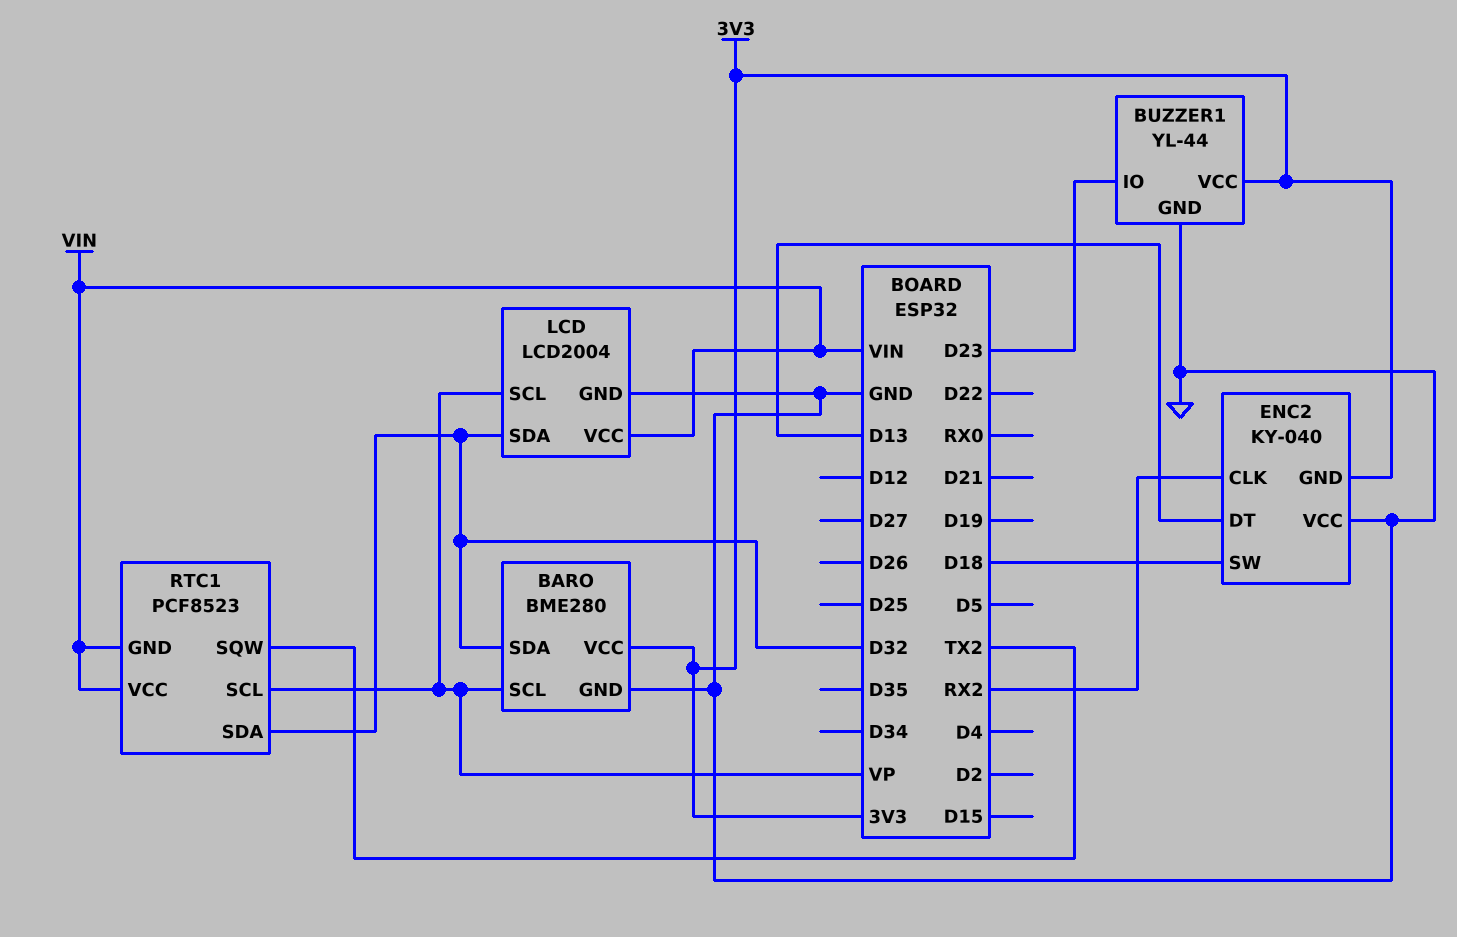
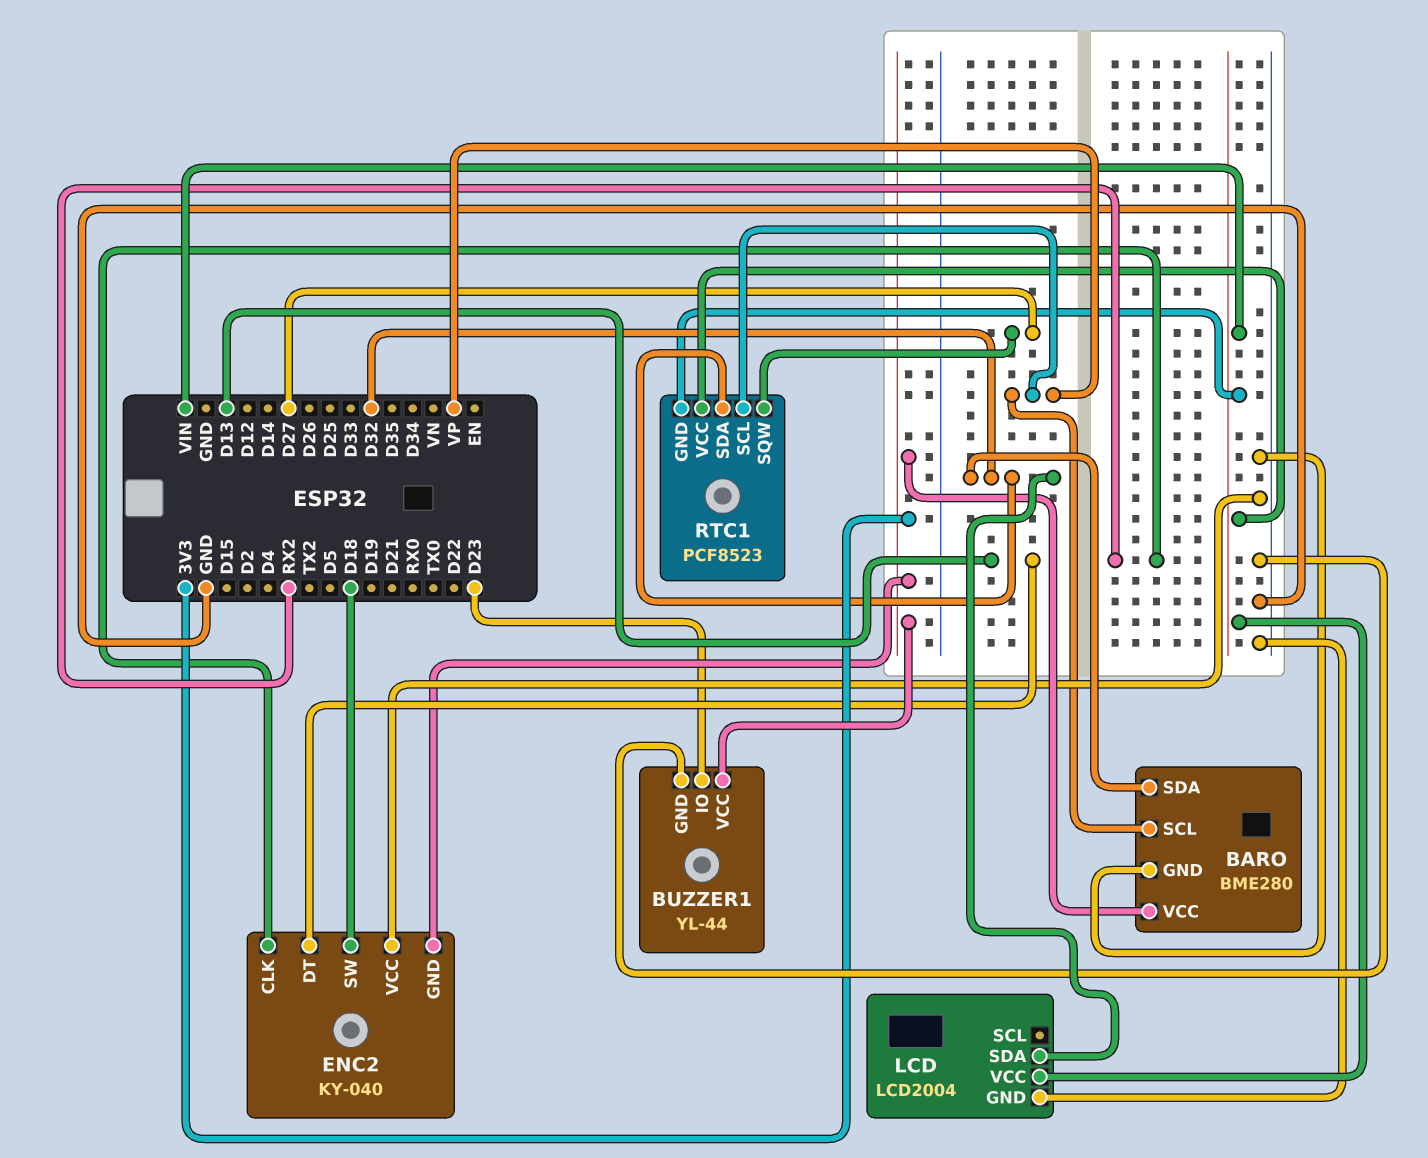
LCD pin SCL: VP -> none
RTC1 pin SQW: TX2 -> D27

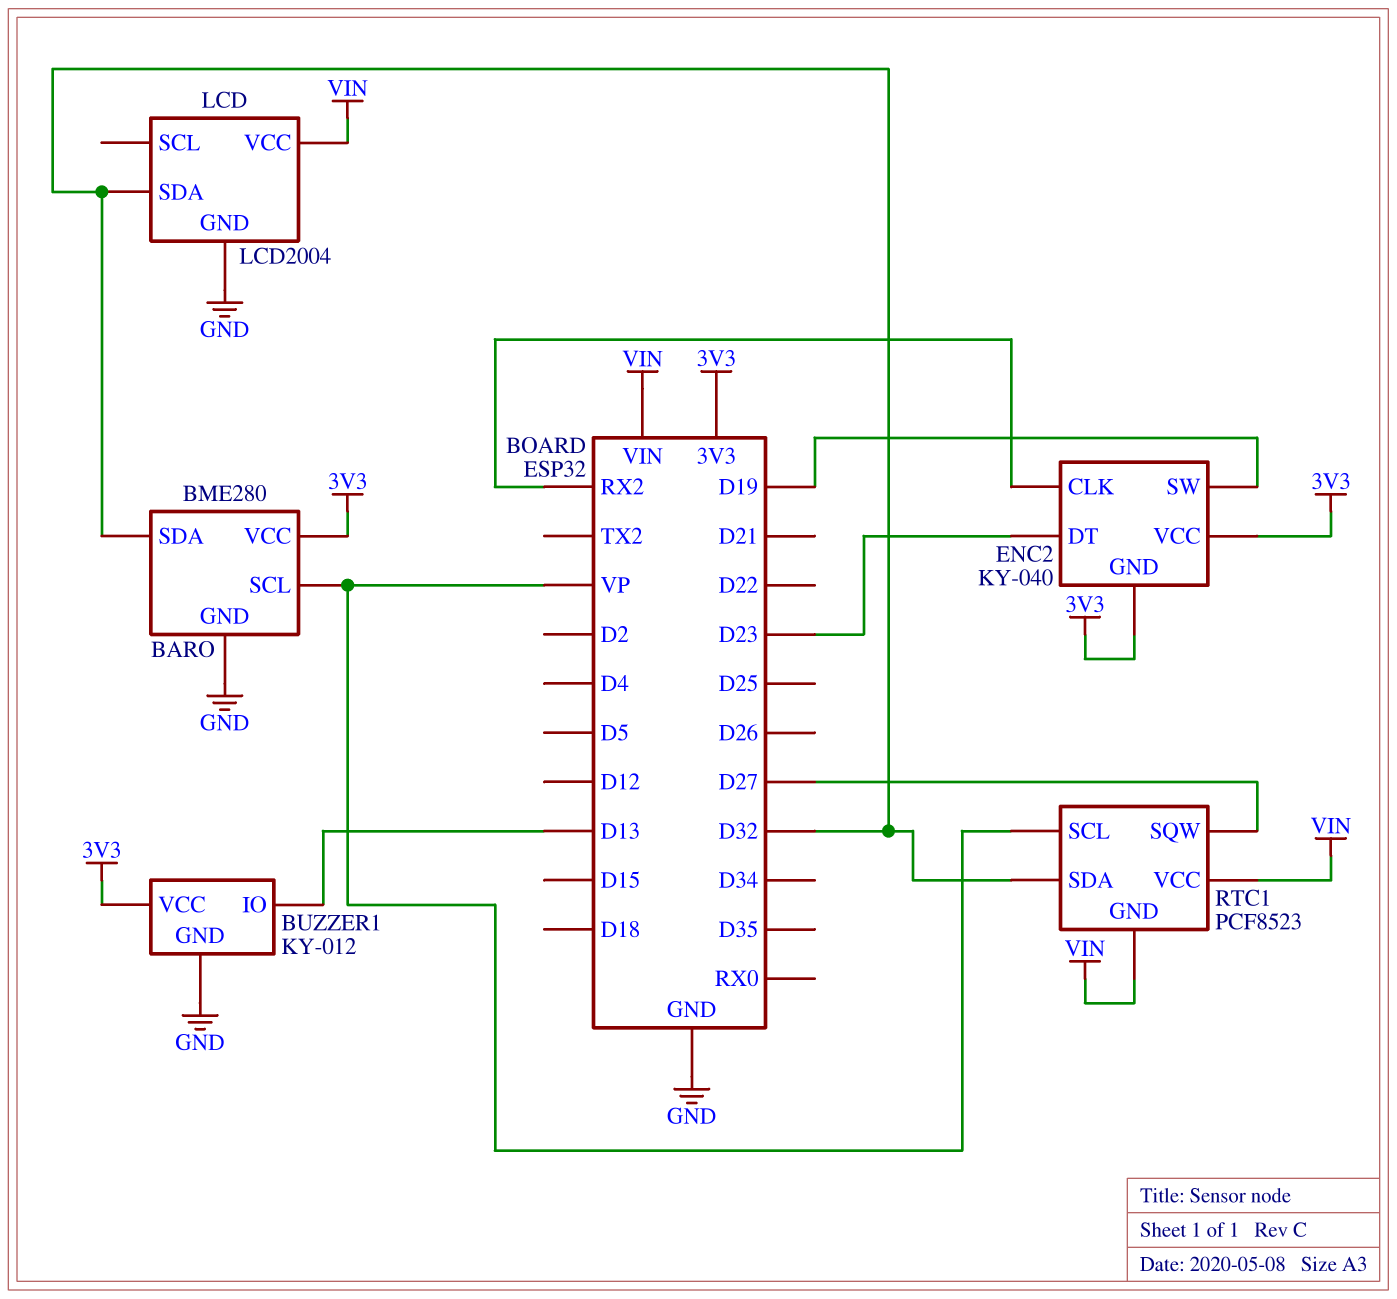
BUZZER1: YL-44 -> KY-012
BUZZER1 pin IO: D23 -> D13
ENC2 pin DT: D13 -> D23
ENC2 pin SW: D18 -> D19
ENC2 pin VCC: GND -> 3V3

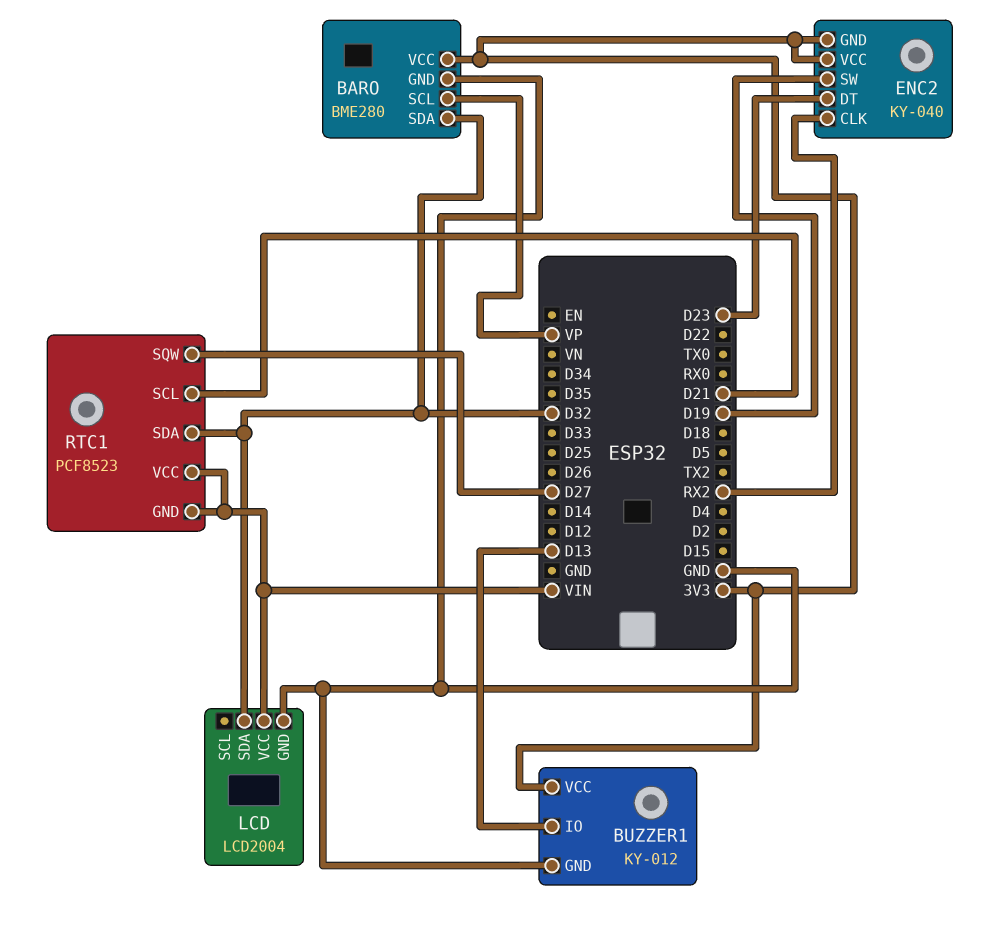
RTC1 pin SCL: VP -> D21

